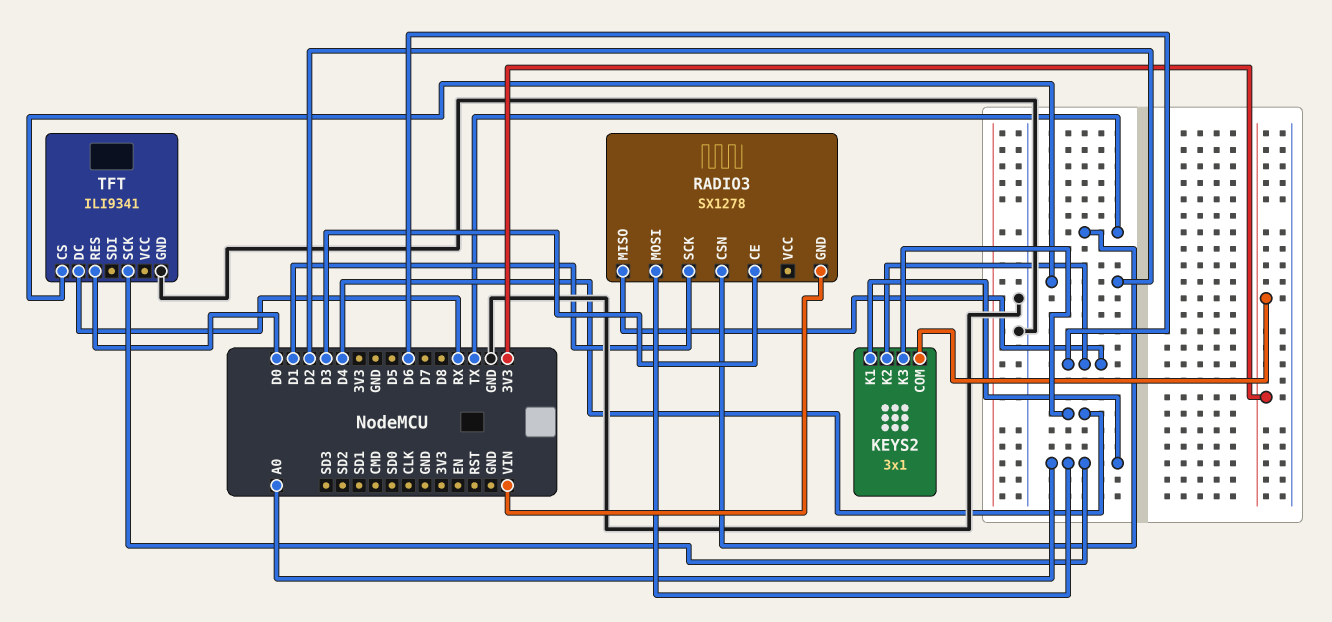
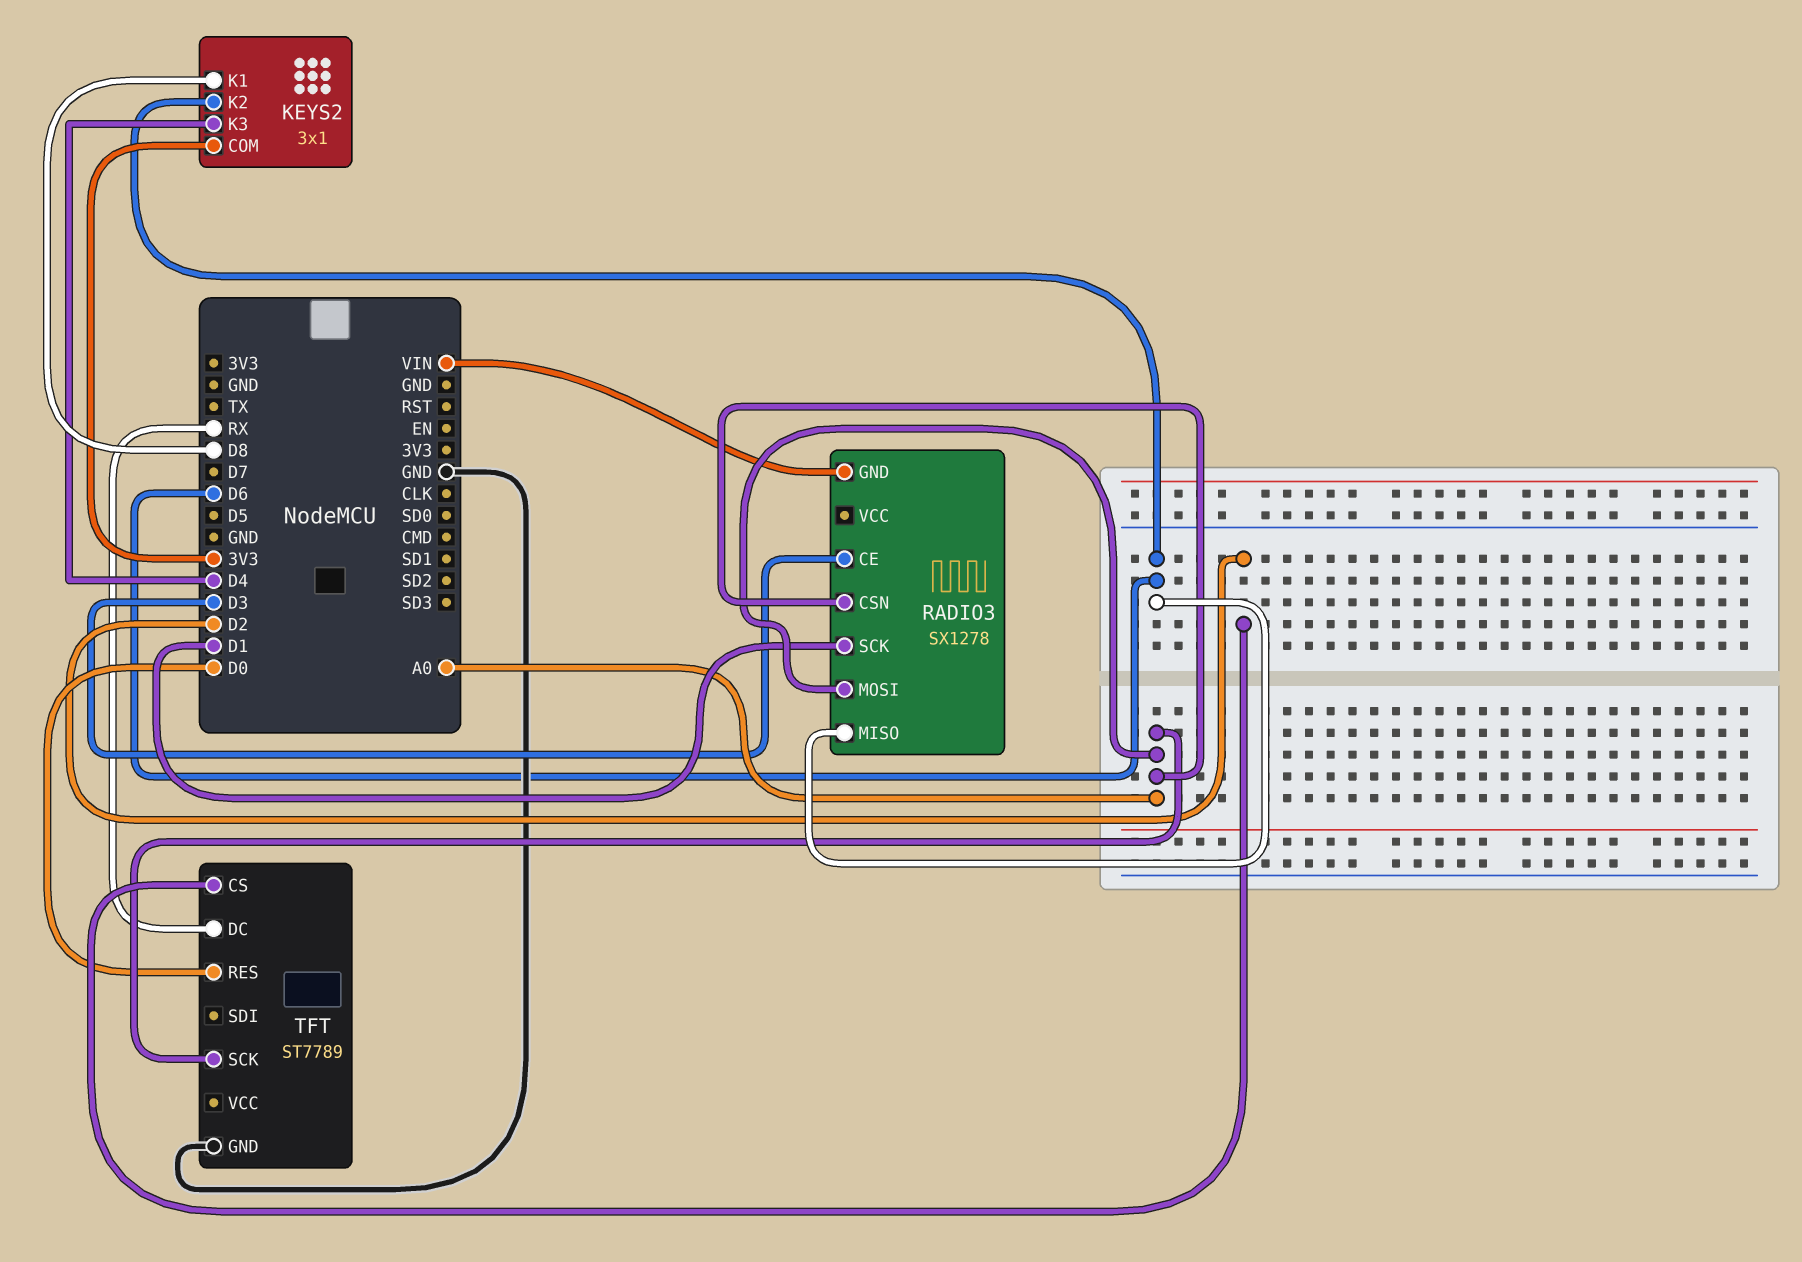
KEYS2 pin K1: A0 -> D8
RADIO3 pin CSN: TX -> A0
TFT: ILI9341 -> ST7789

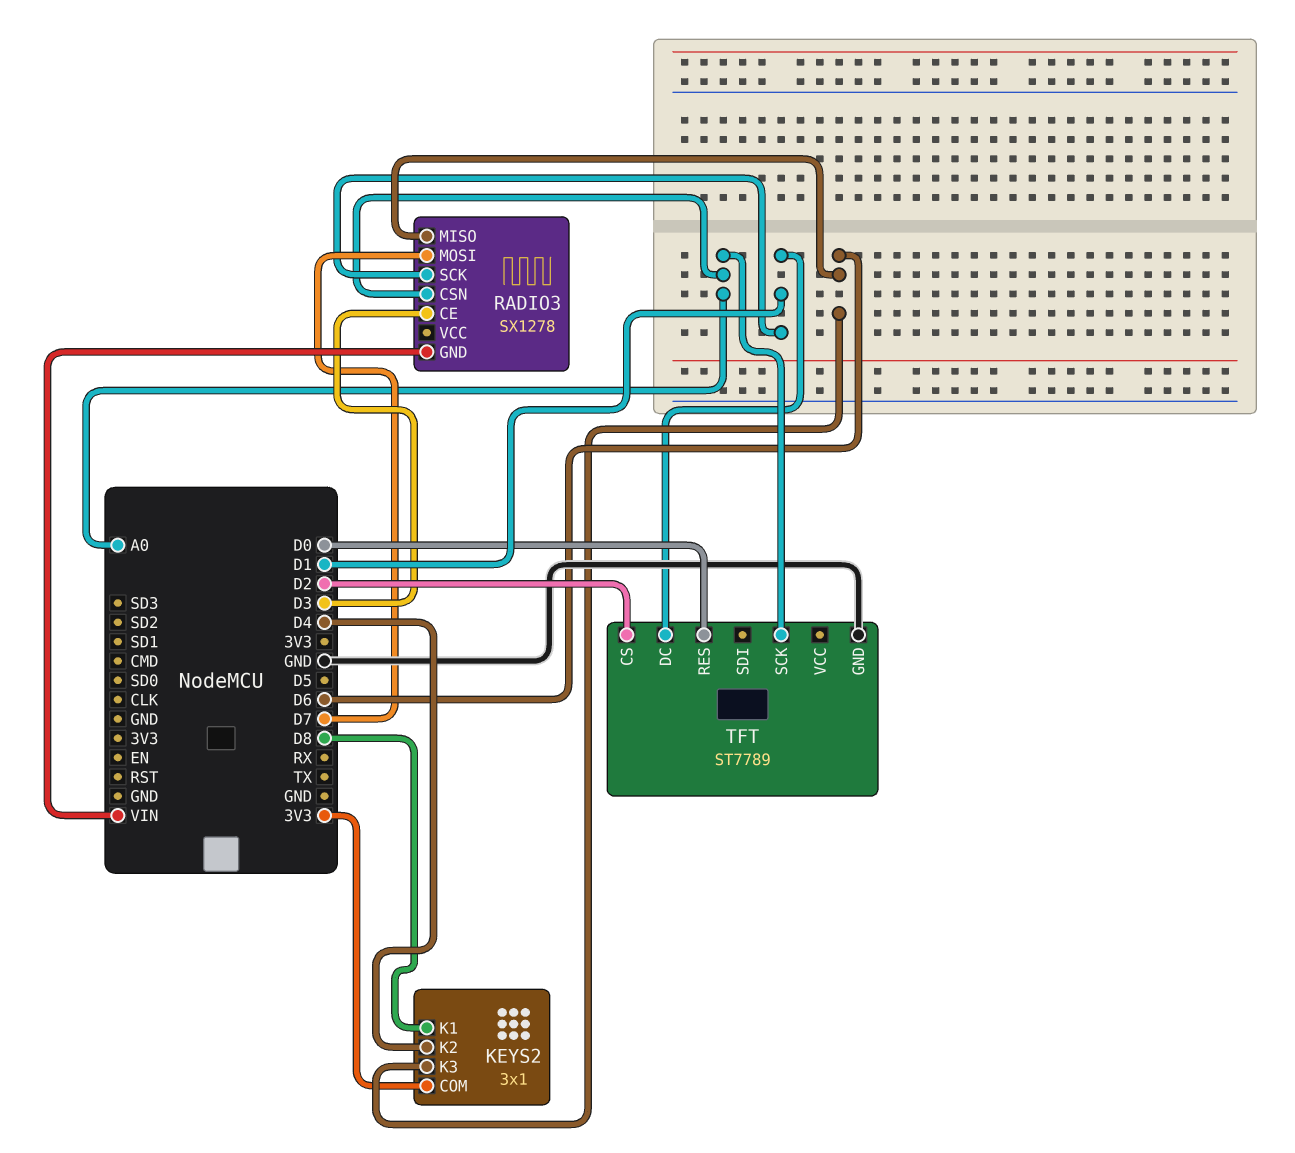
KEYS2 pin K2: D6 -> D4
KEYS2 pin K3: D4 -> D6
RADIO3 pin MOSI: A0 -> D7
TFT pin DC: RX -> D1

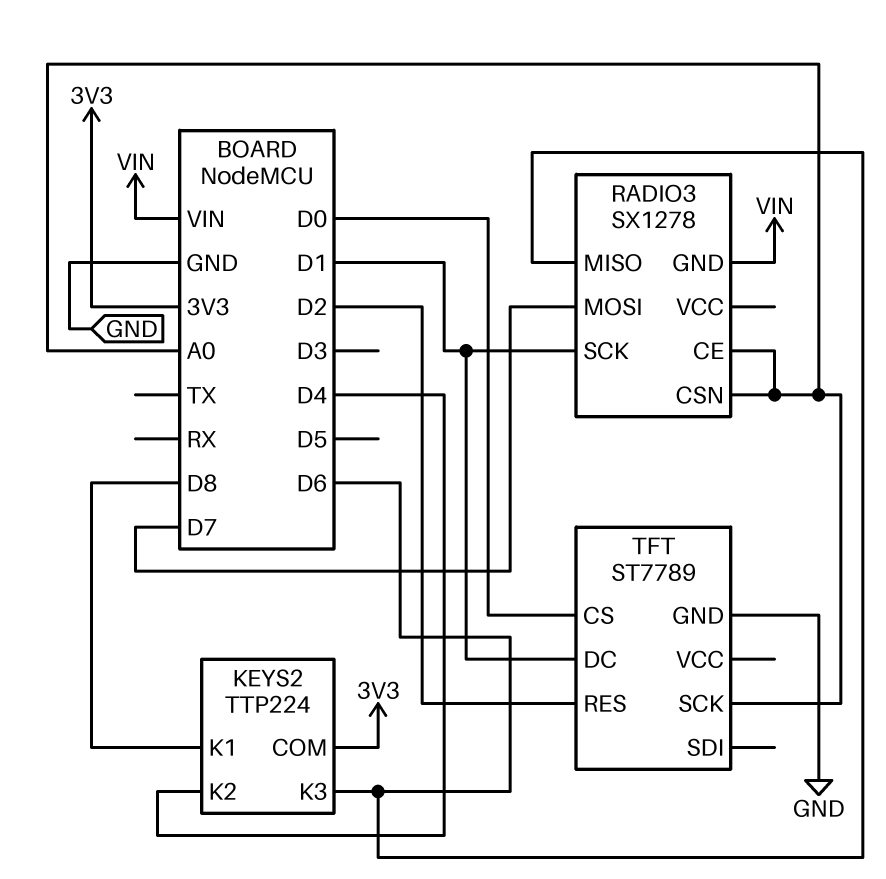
KEYS2: 3x1 -> TTP224
RADIO3 pin CE: D3 -> A0
TFT pin CS: D2 -> D0
TFT pin RES: D0 -> D2

